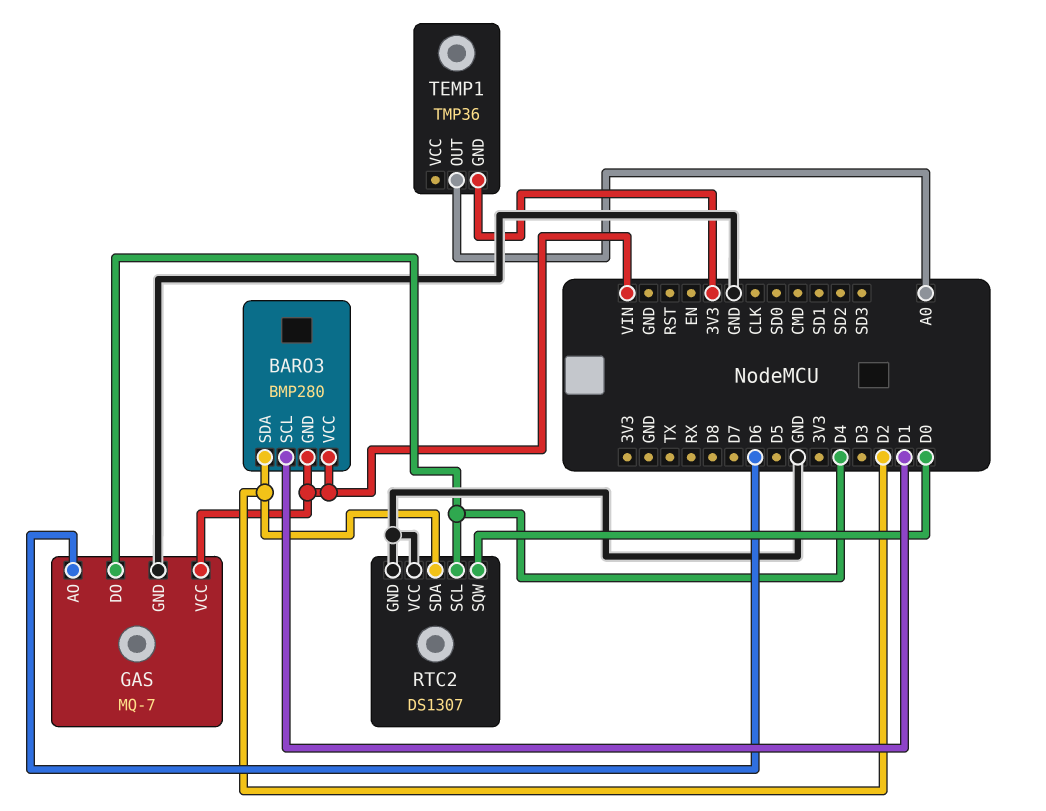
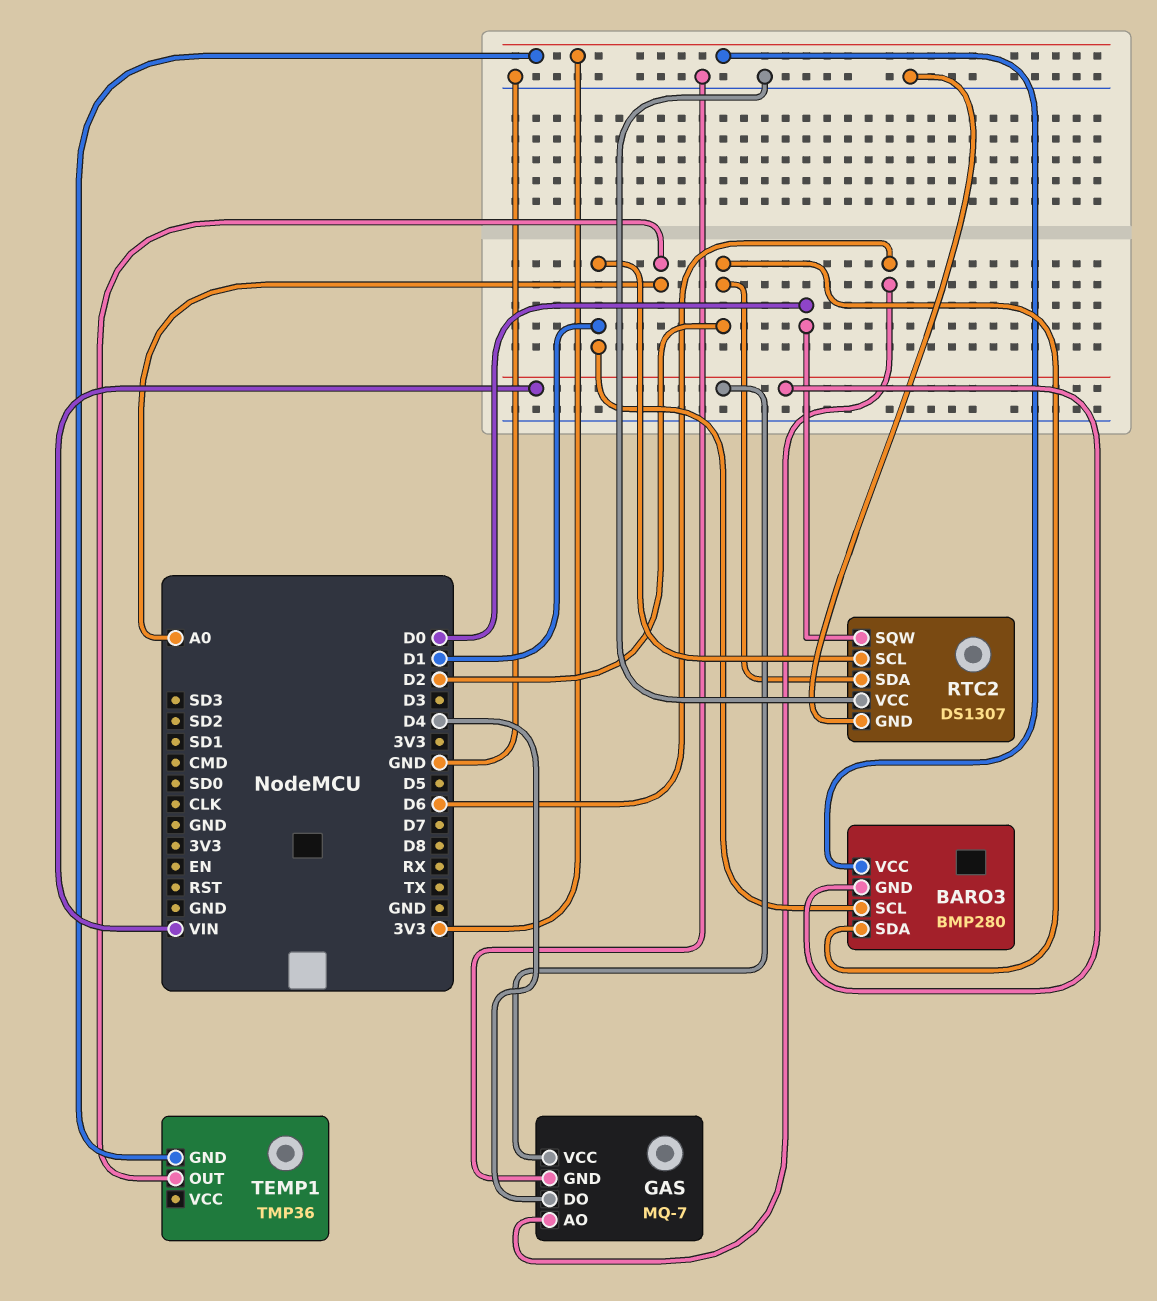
BARO3 pin VCC: VIN -> 3V3
RTC2 pin SCL: D4 -> D1

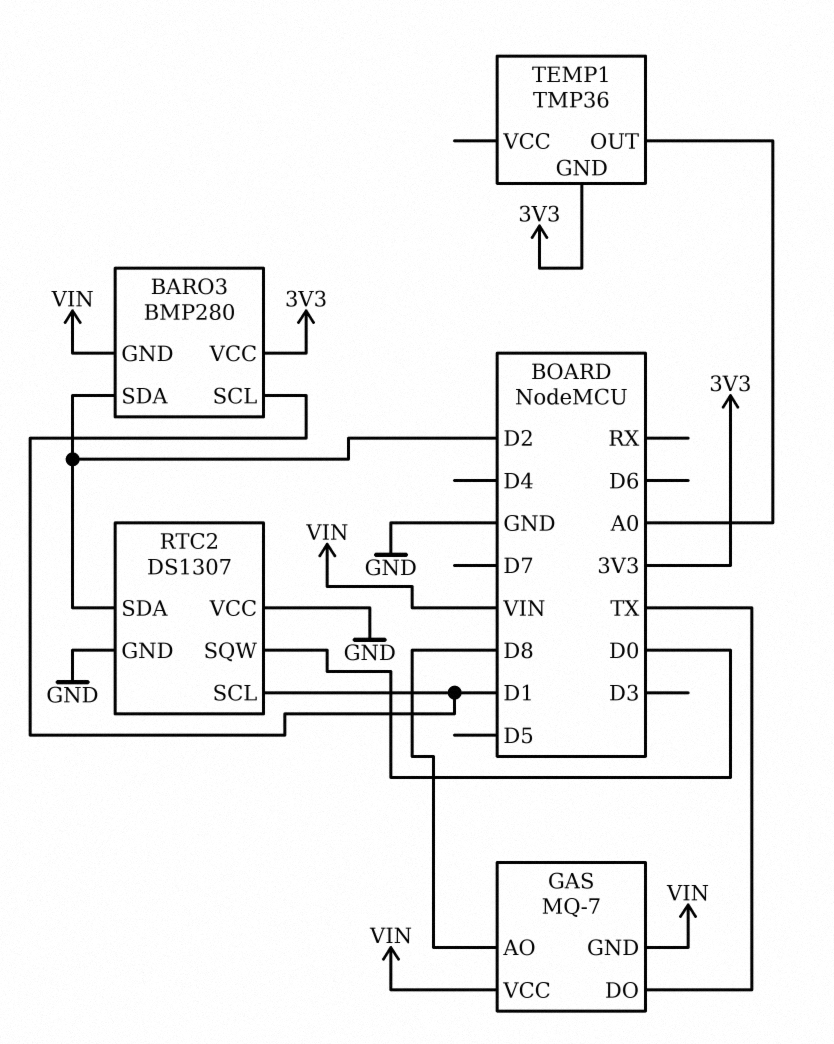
GAS pin AO: D6 -> D8
GAS pin DO: D4 -> TX
GAS pin GND: GND -> VIN

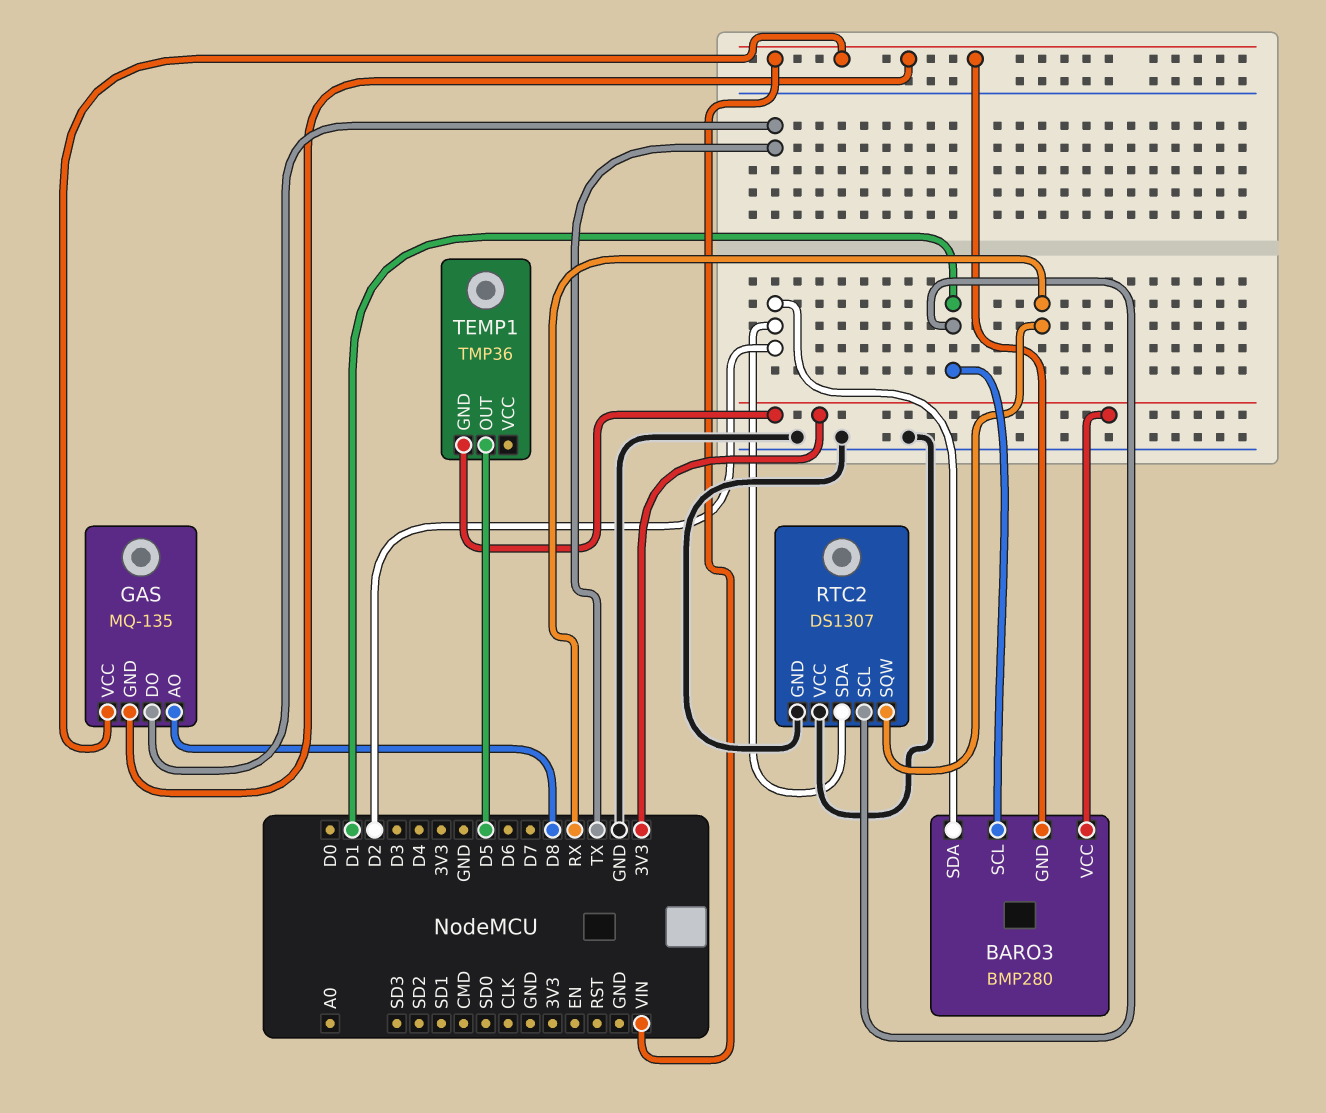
GAS: MQ-7 -> MQ-135
RTC2 pin SQW: D0 -> RX
TEMP1 pin OUT: A0 -> D5

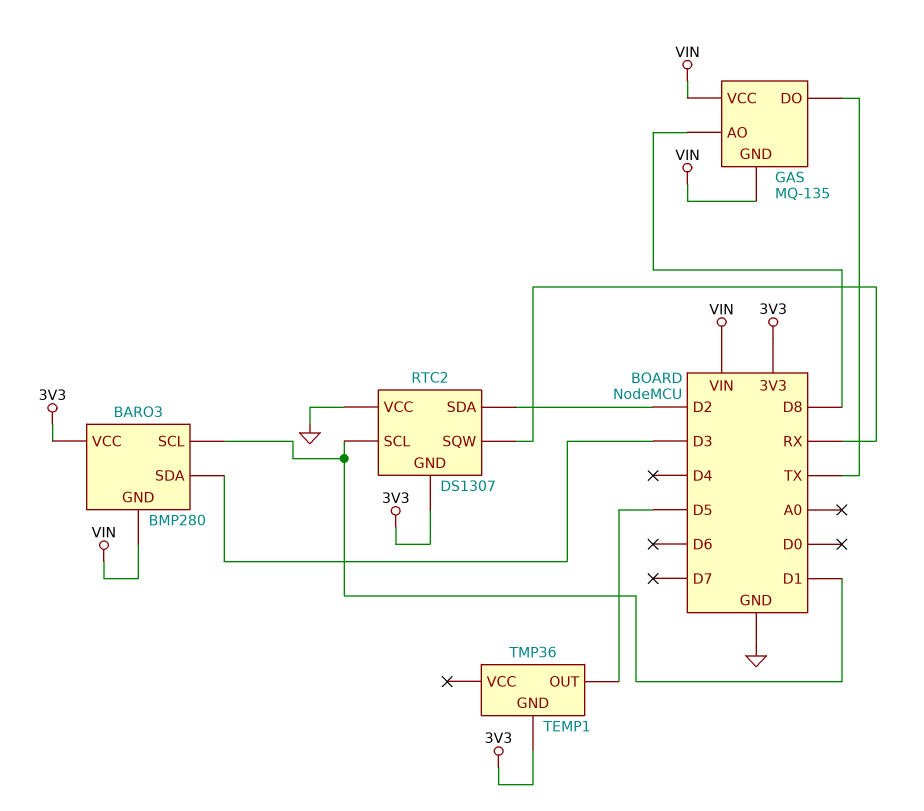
BARO3 pin SDA: D2 -> D3
RTC2 pin GND: GND -> 3V3

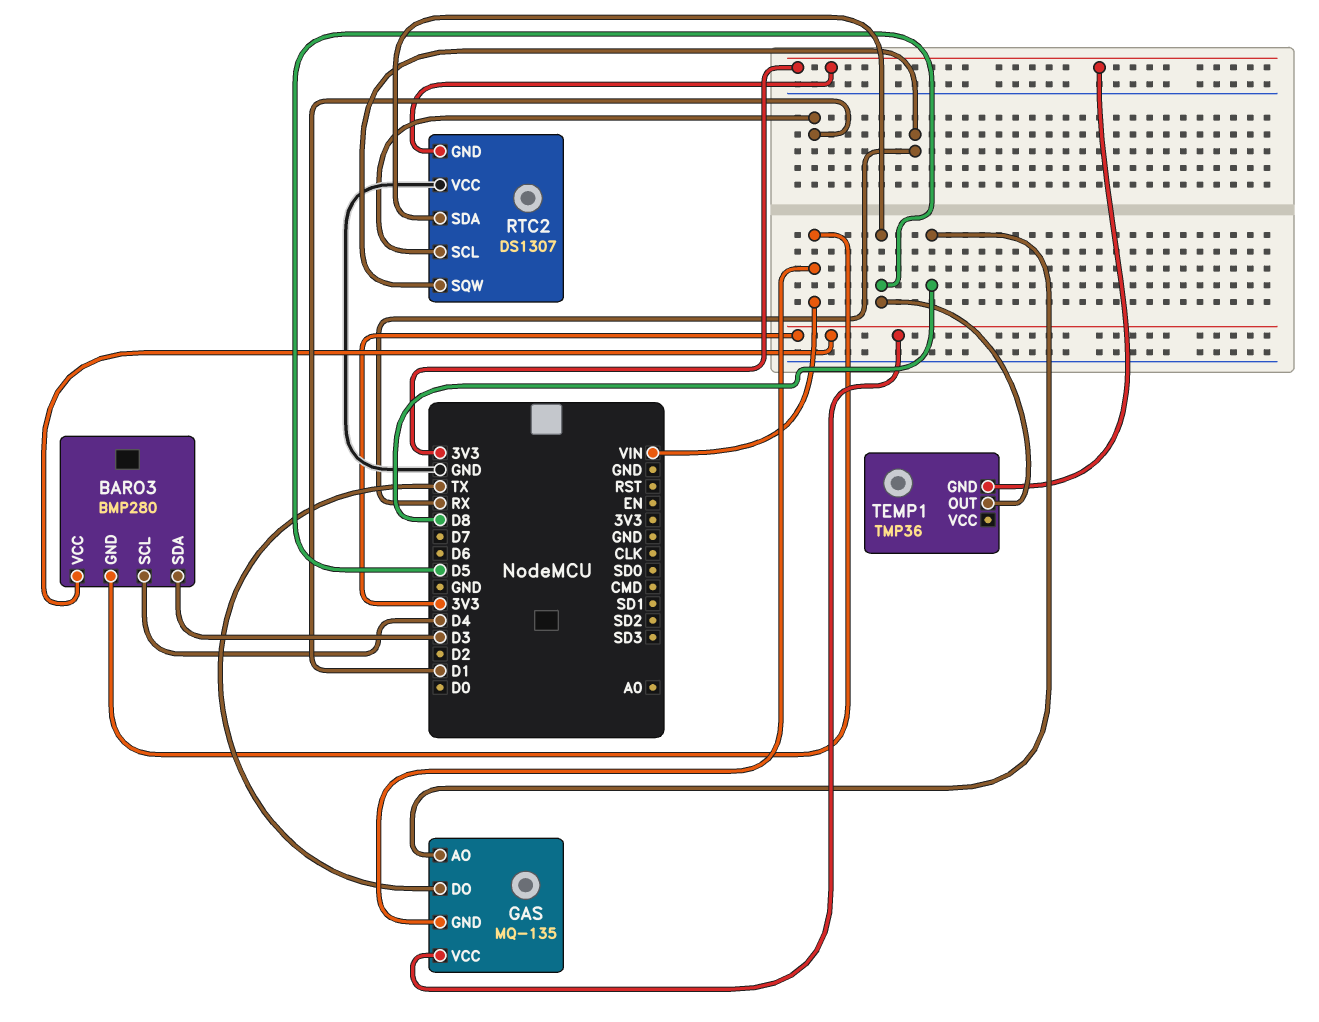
BARO3 pin SCL: D1 -> D4
GAS pin VCC: VIN -> 3V3
RTC2 pin SDA: D2 -> D5

